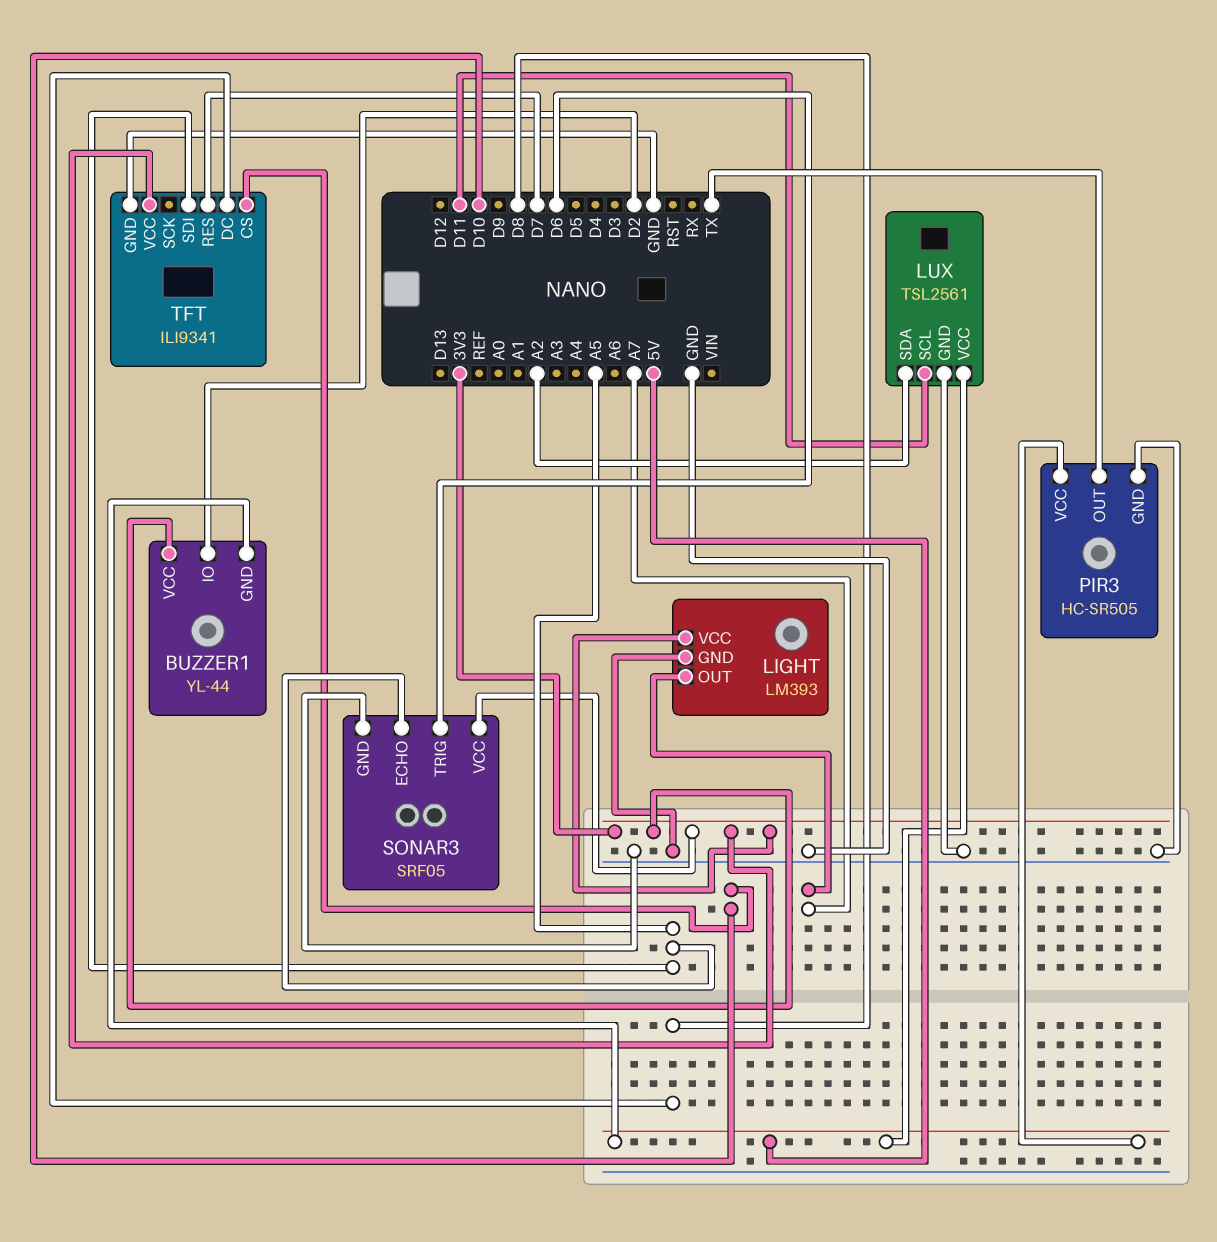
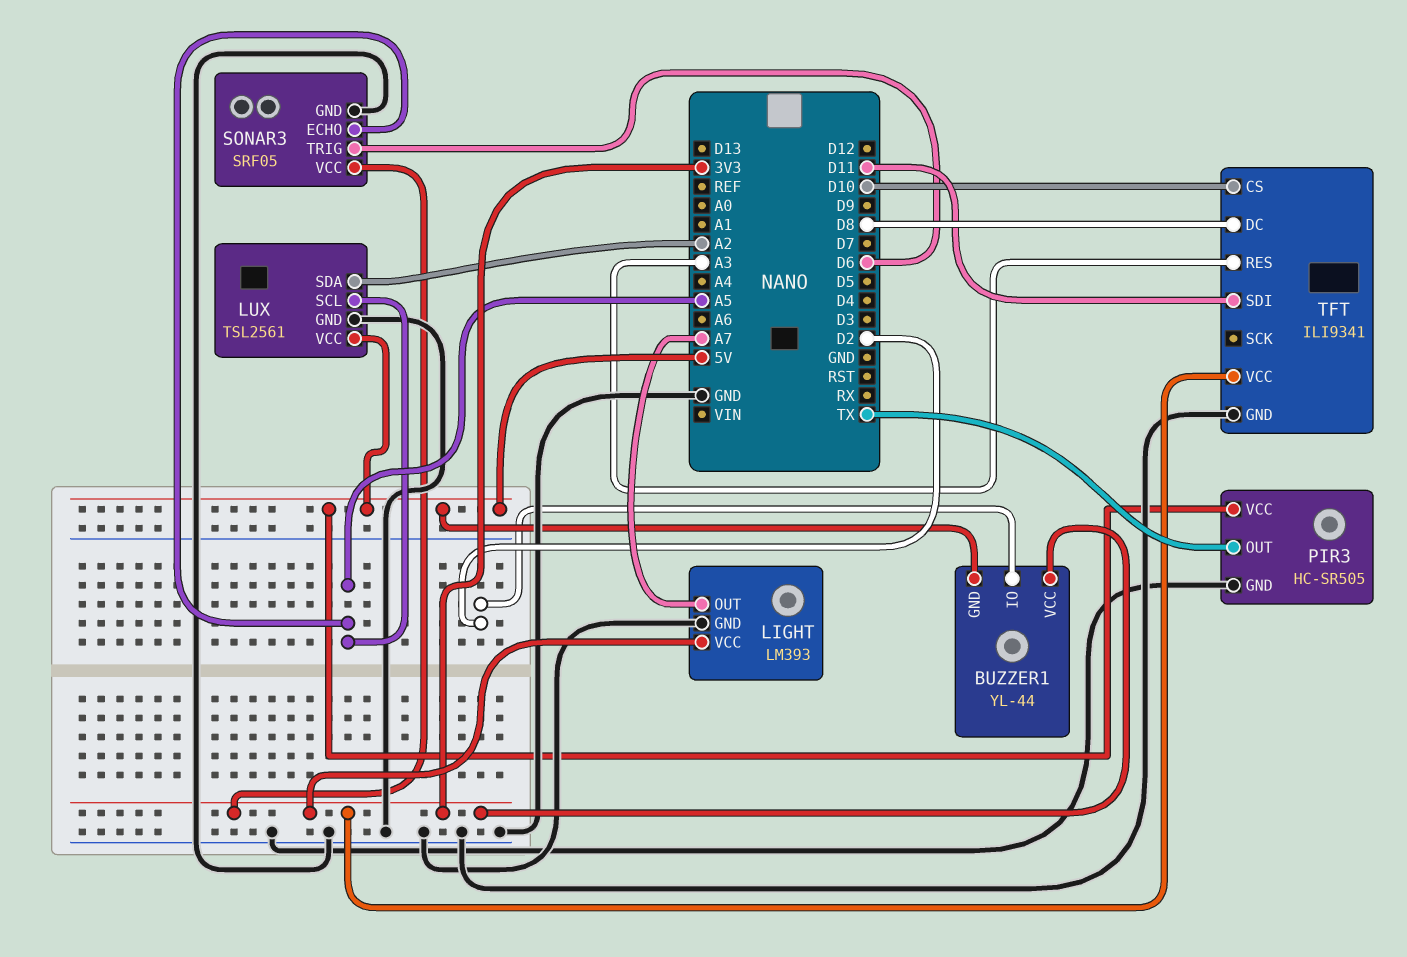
LUX pin SCL: D11 -> A5
TFT pin RES: D7 -> A3
TFT pin SDI: A5 -> D11

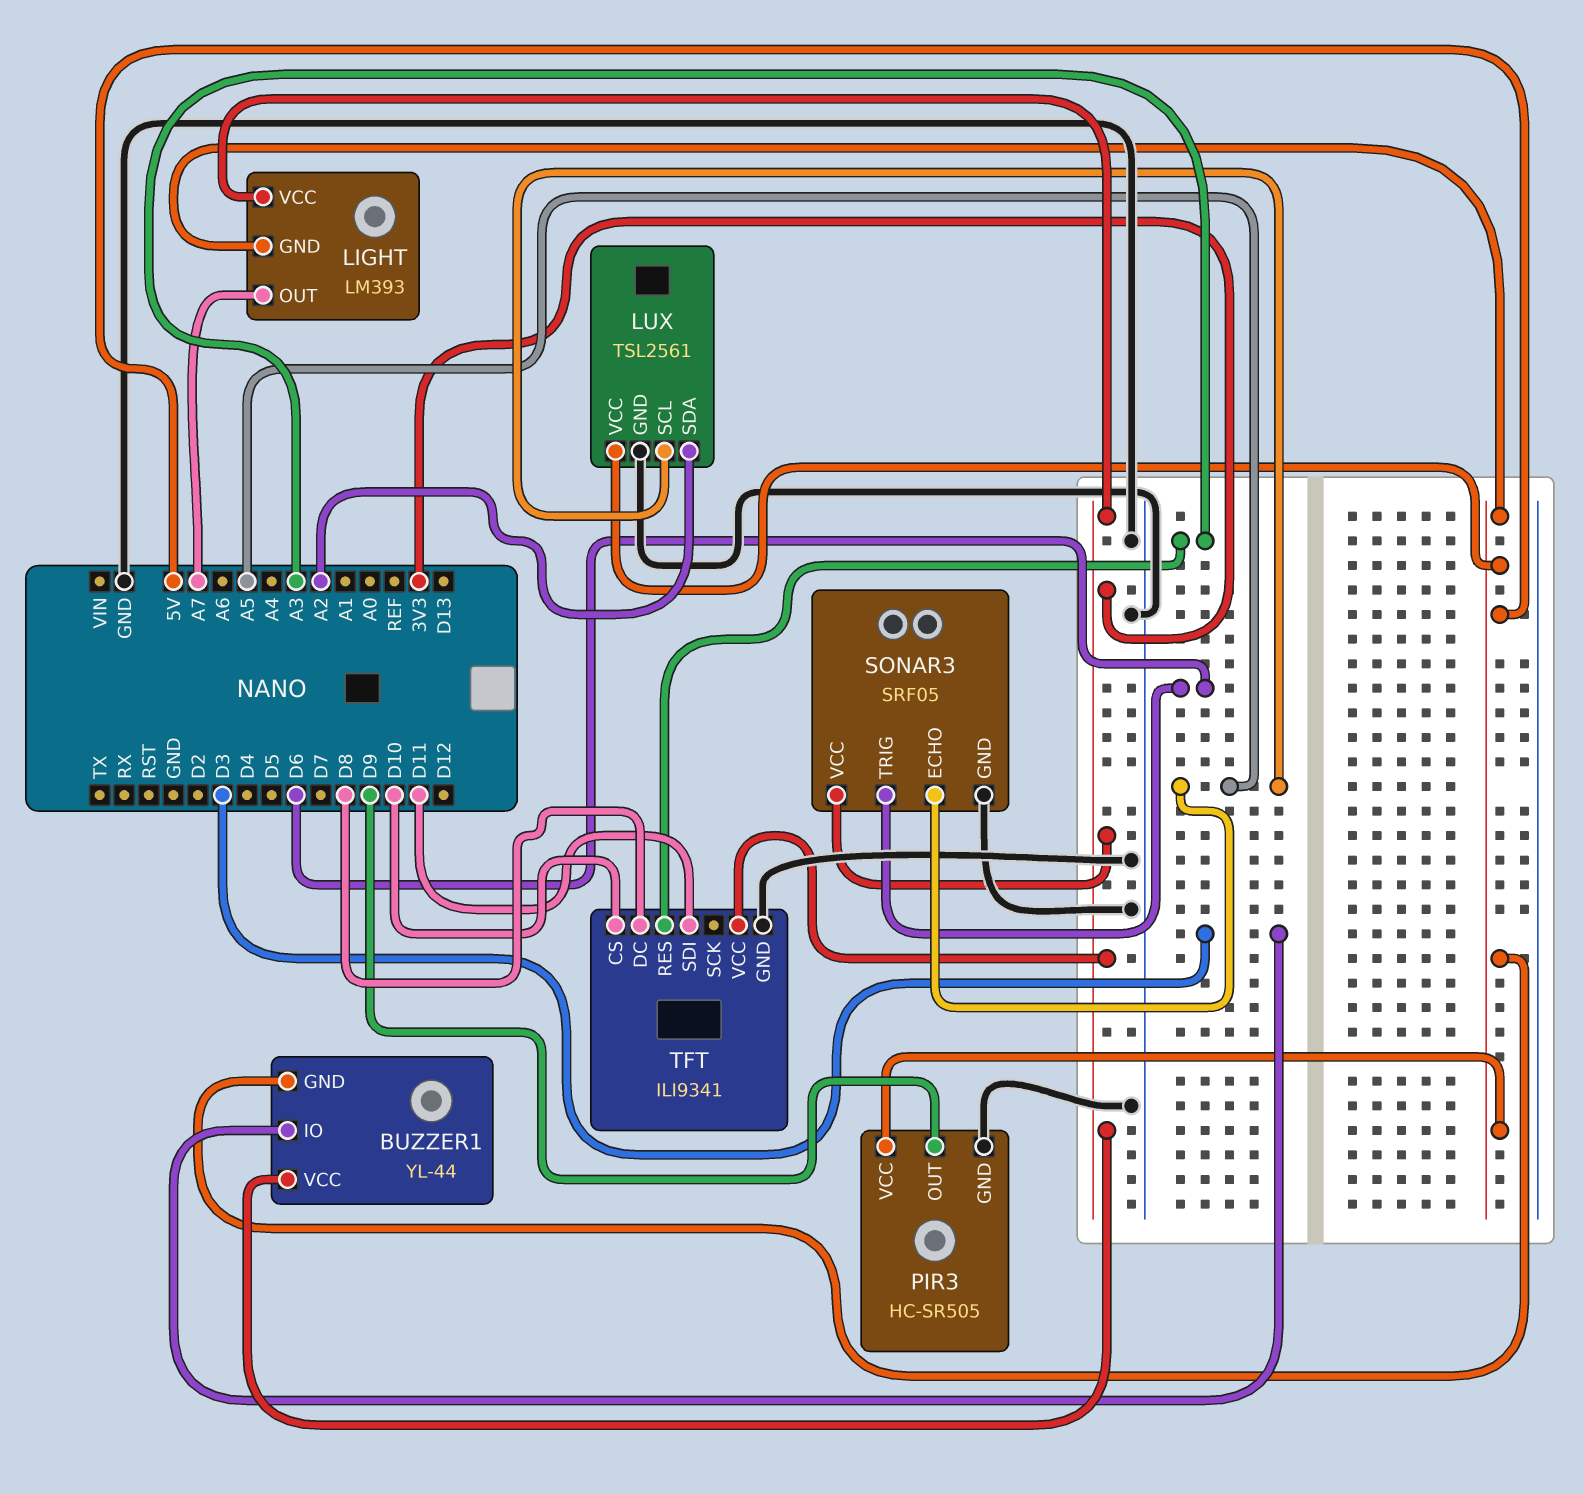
BUZZER1 pin IO: D2 -> D3
LIGHT pin GND: GND -> 5V
PIR3 pin OUT: TX -> D9

